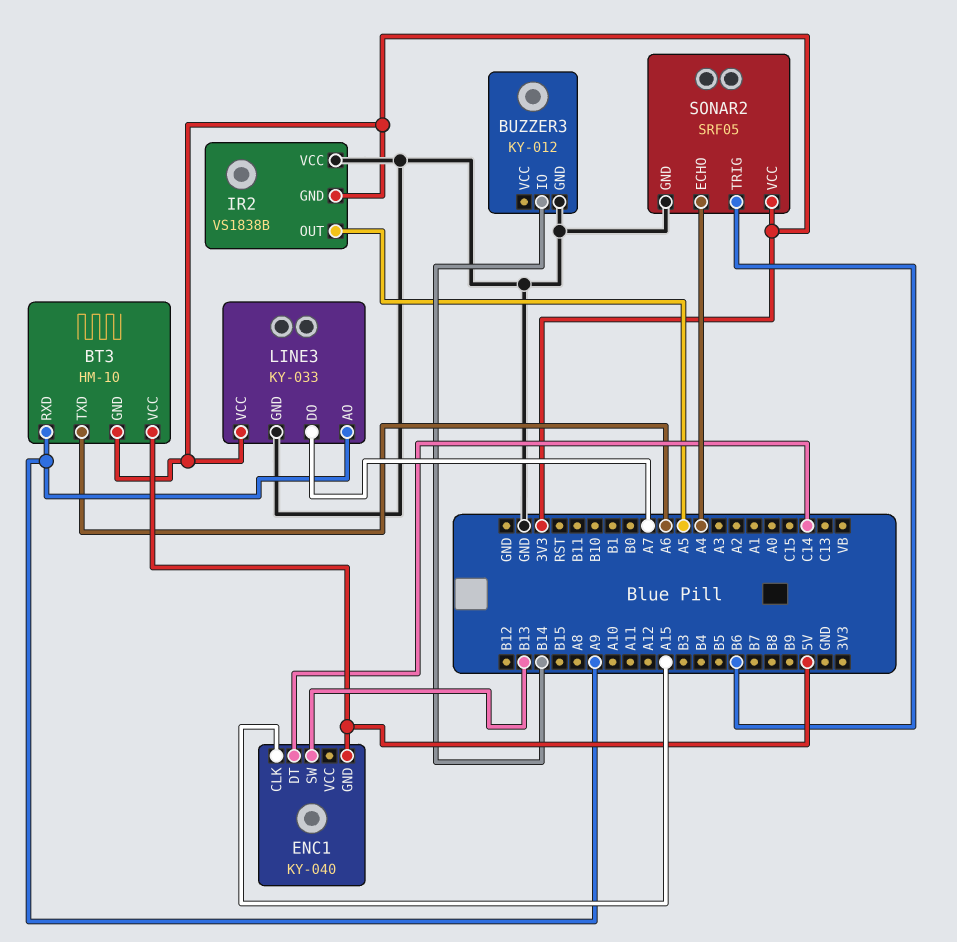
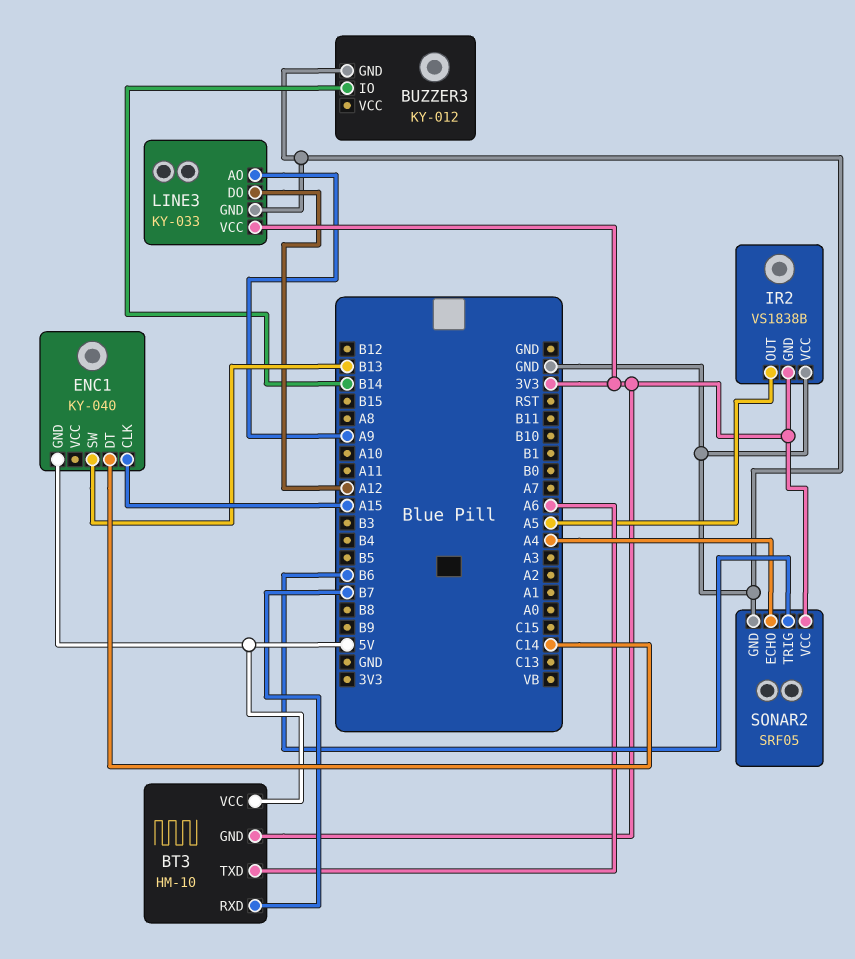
BT3 pin RXD: A9 -> B7
LINE3 pin DO: A7 -> A12

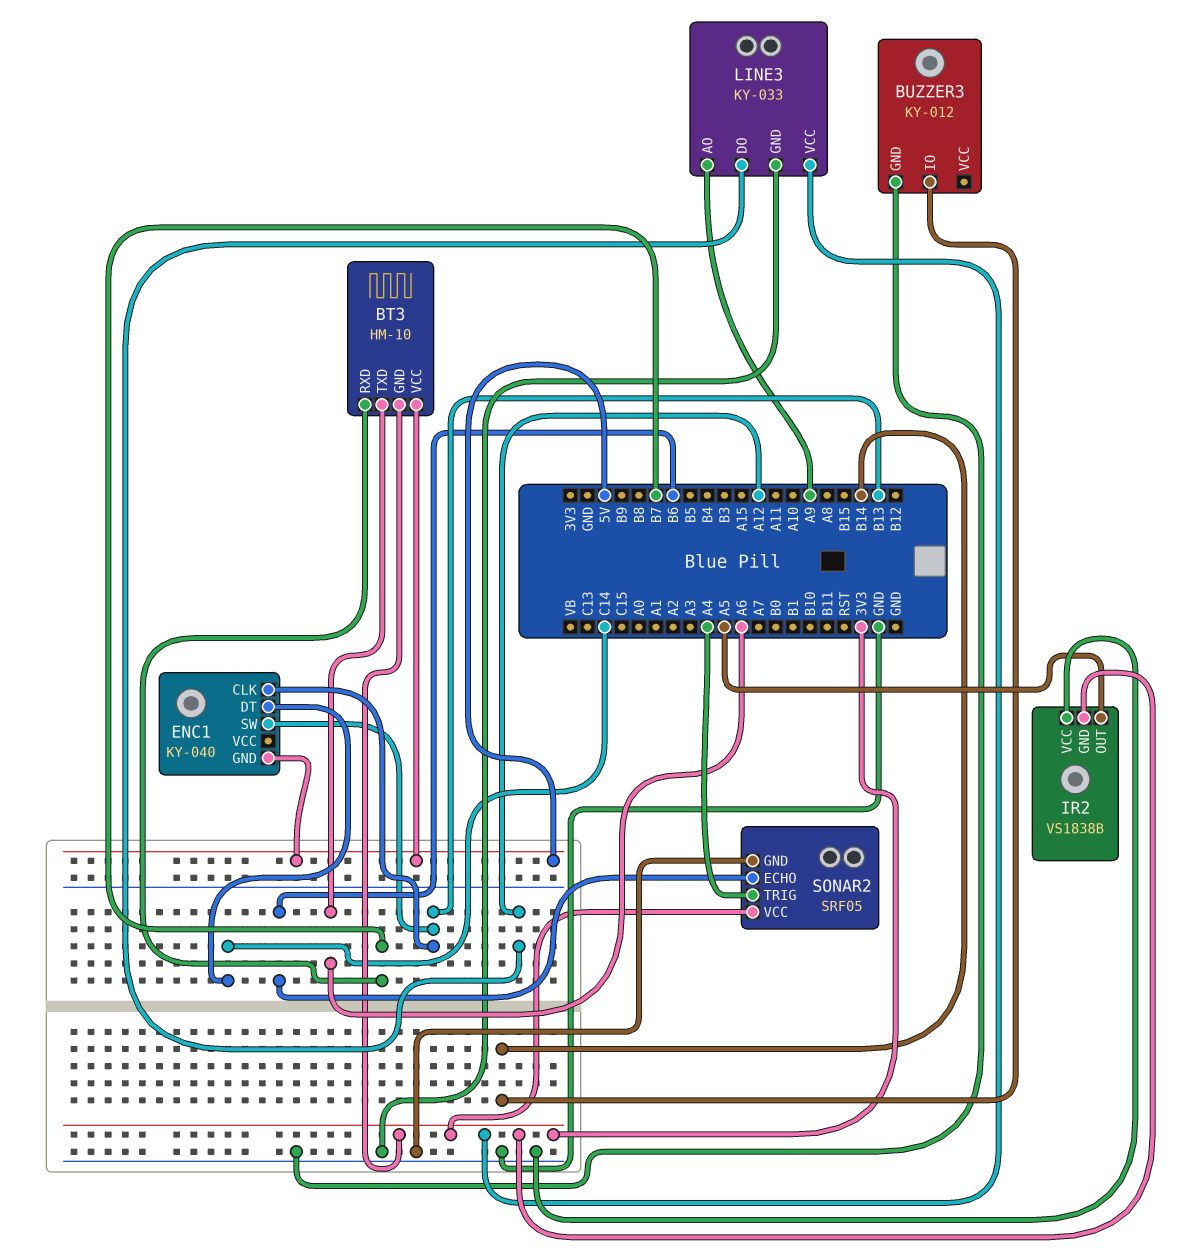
ENC1 pin CLK: A15 -> B13
SONAR2 pin ECHO: A4 -> B6
SONAR2 pin TRIG: B6 -> A4

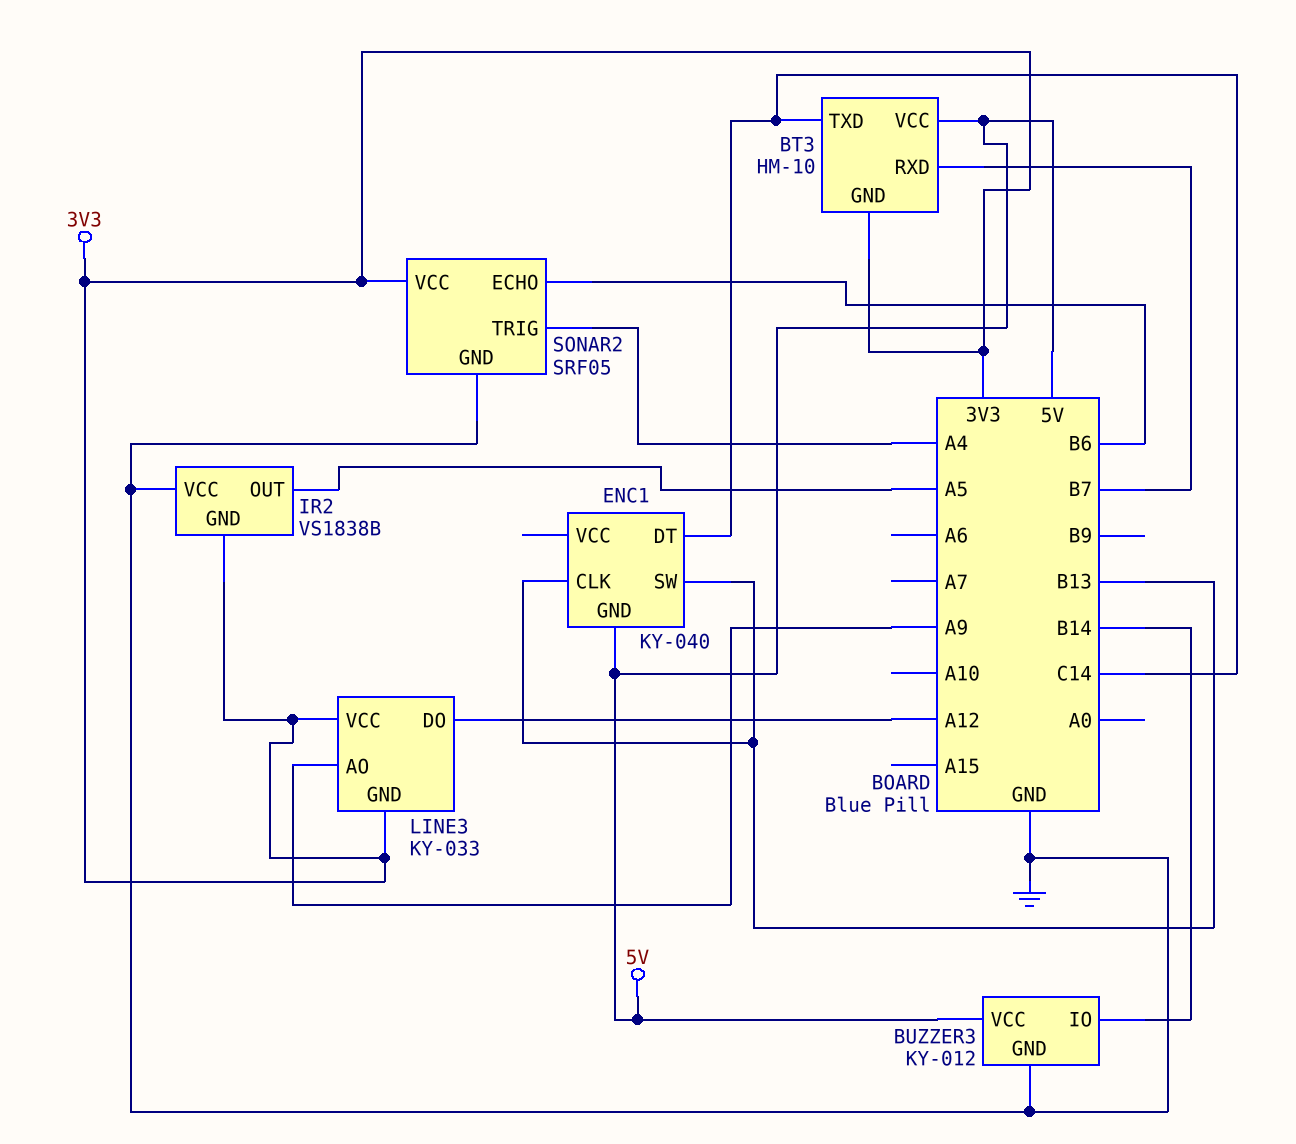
BT3 pin TXD: A6 -> C14
BUZZER3 pin VCC: none -> 5V
LINE3 pin GND: GND -> 3V3

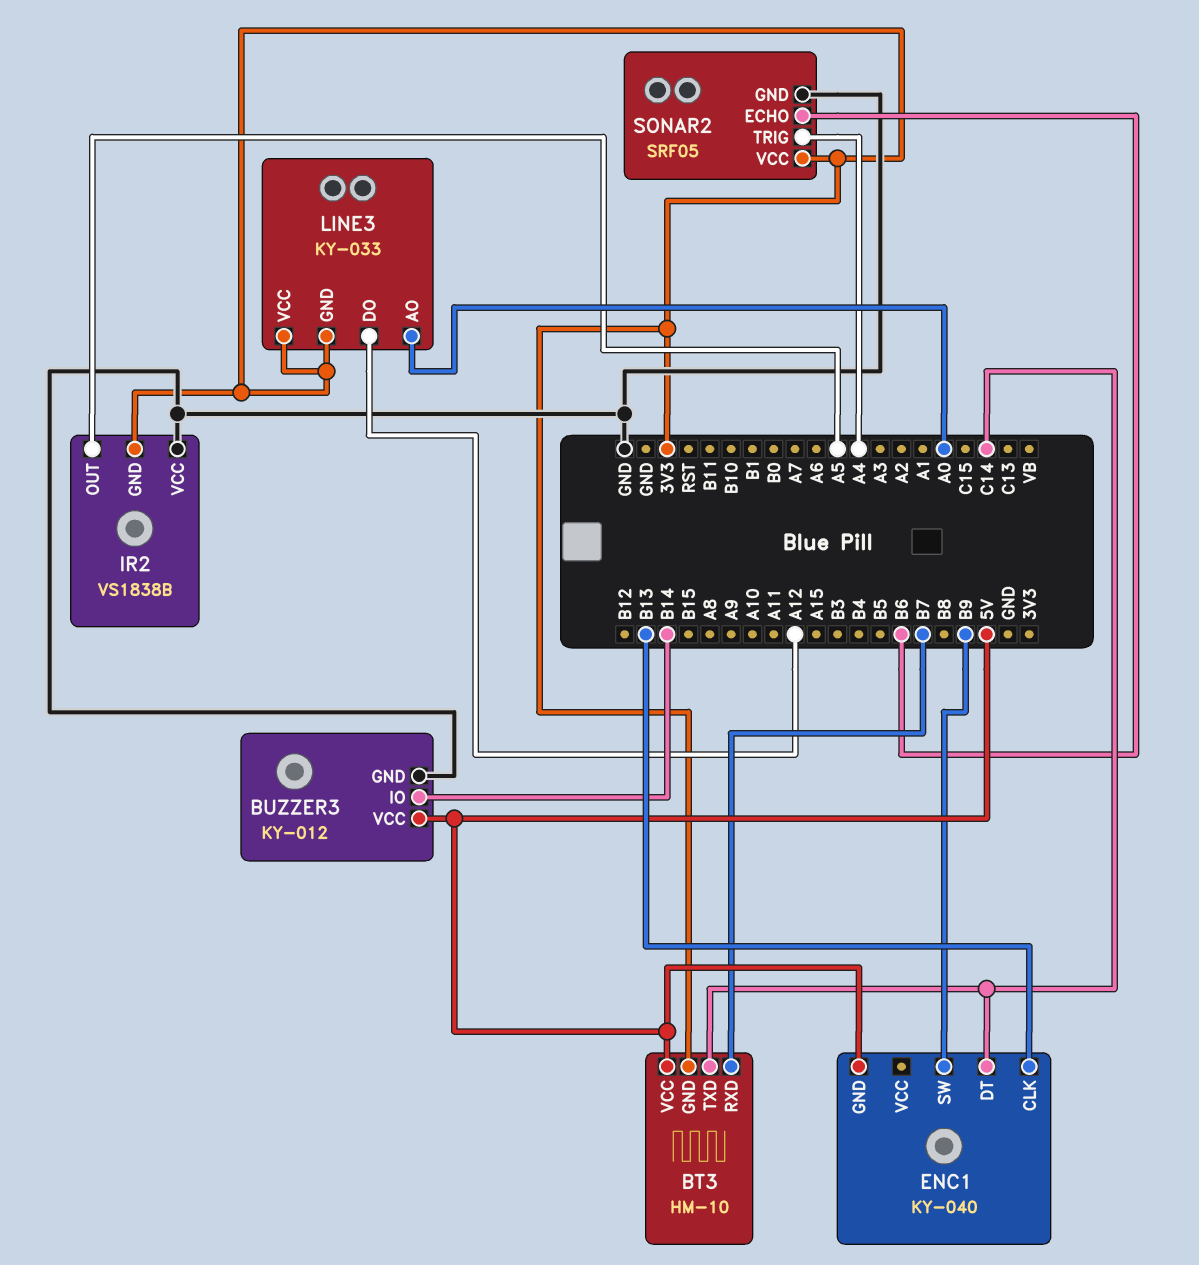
ENC1 pin SW: B13 -> B9
LINE3 pin AO: A9 -> A0

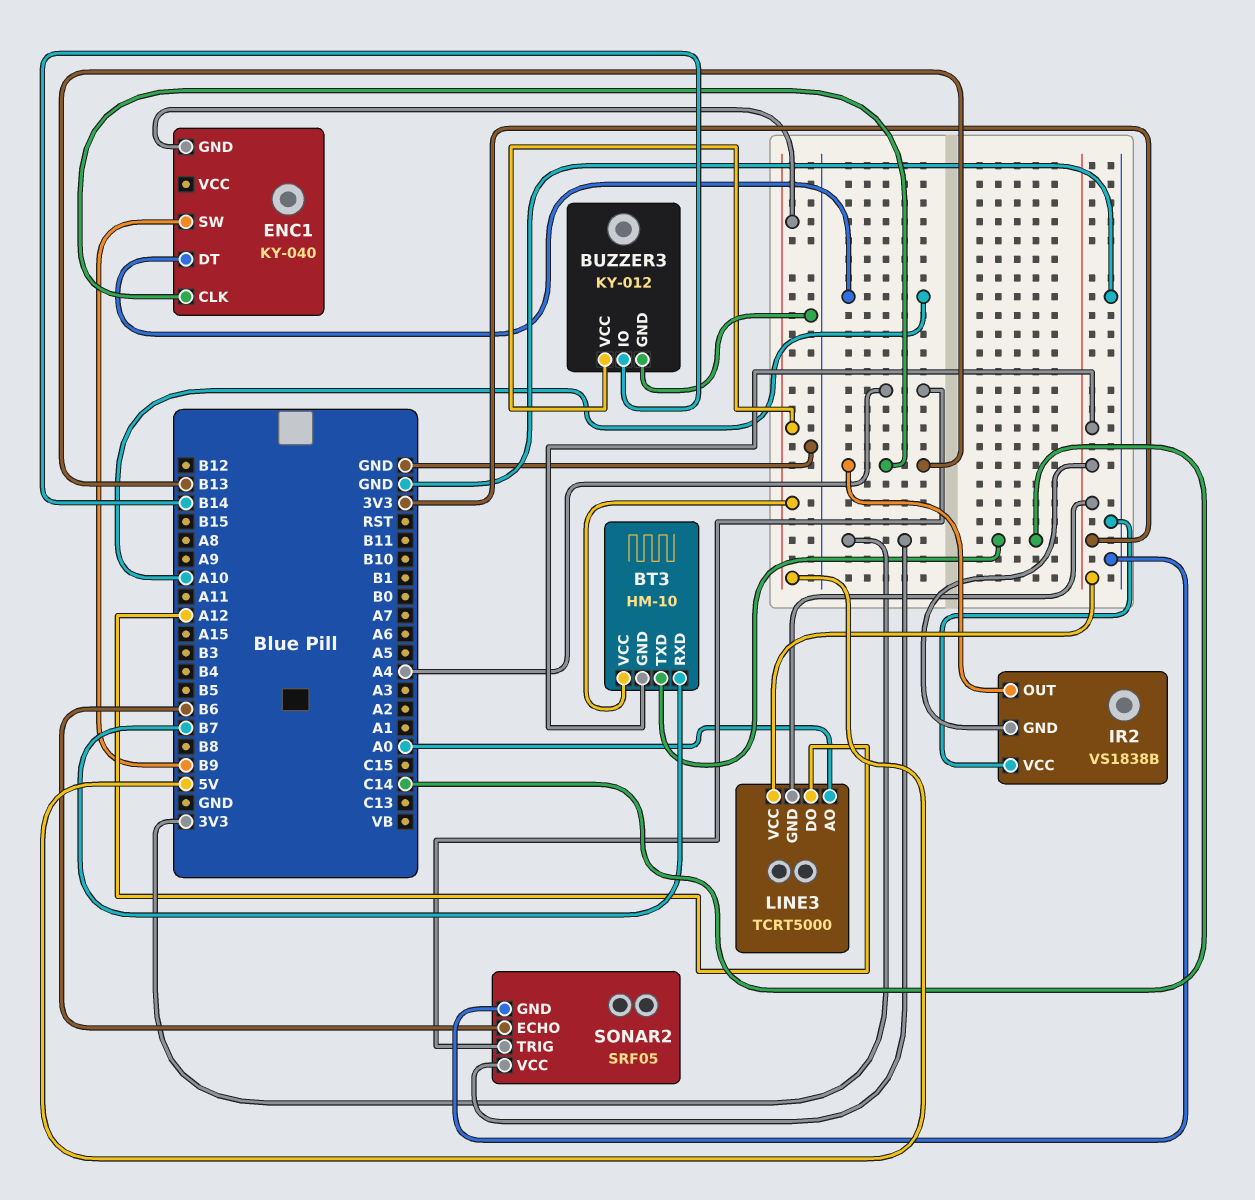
ENC1 pin DT: C14 -> A10
IR2 pin OUT: A5 -> B13
LINE3: KY-033 -> TCRT5000

